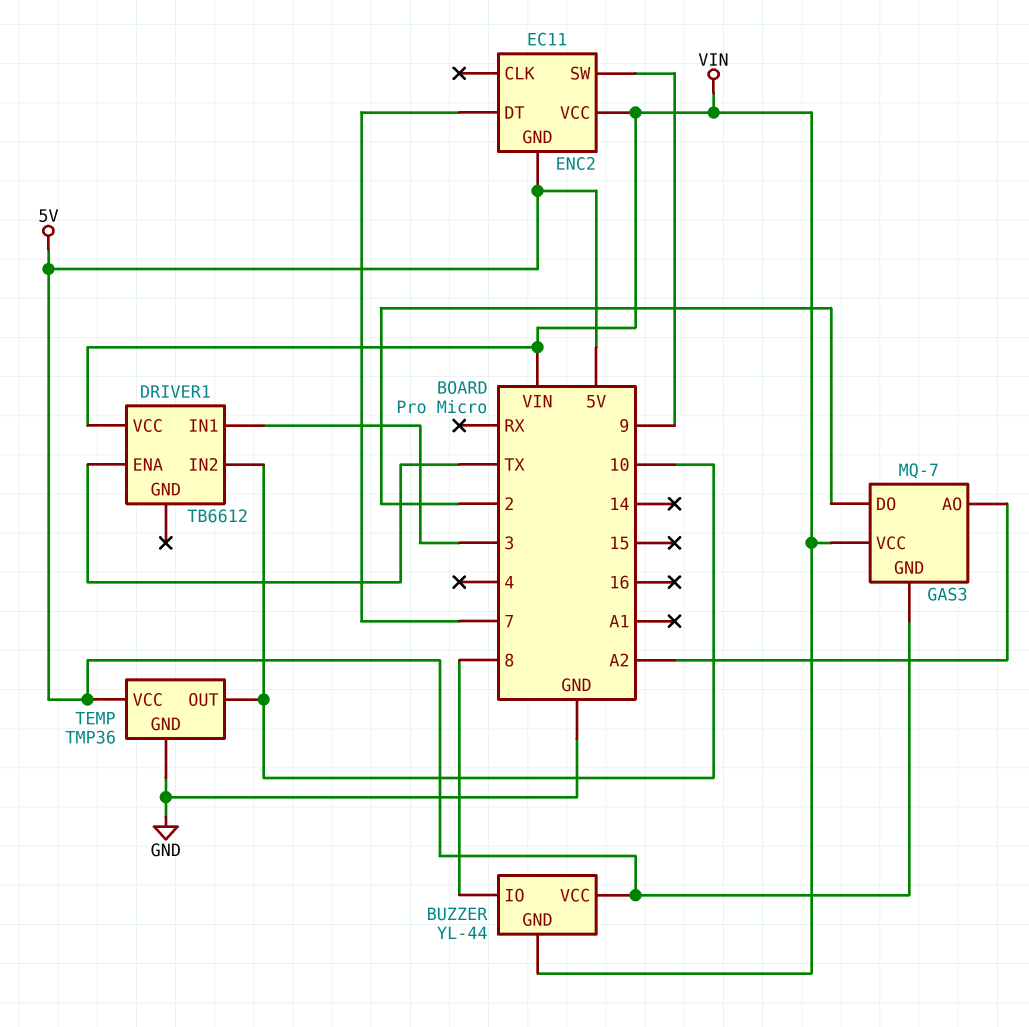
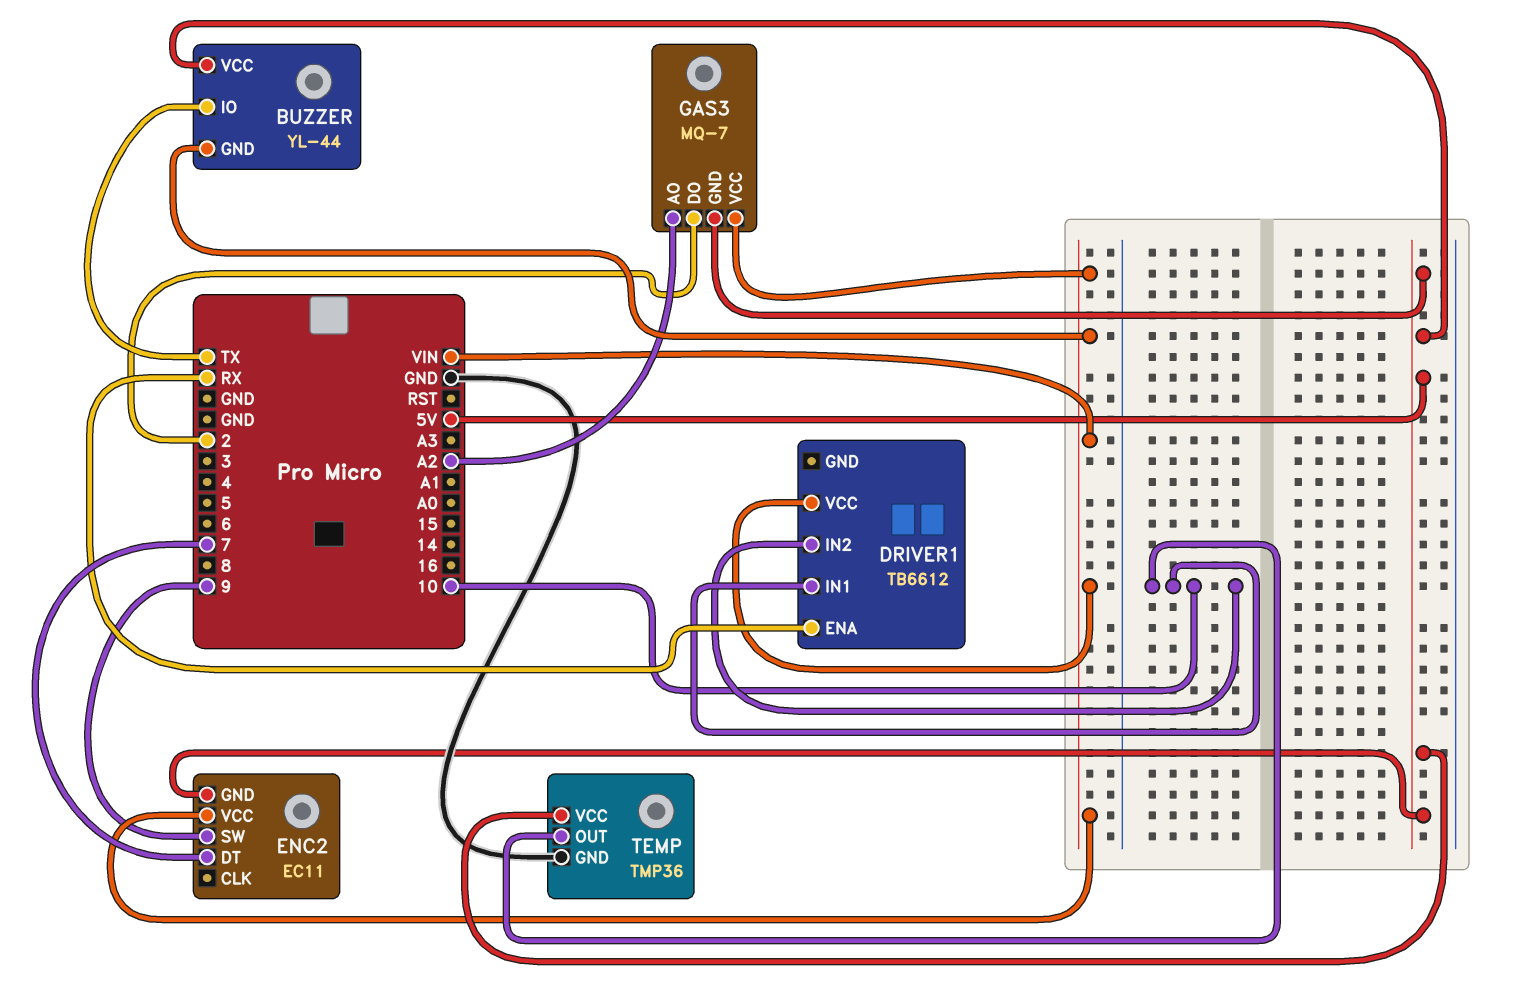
BUZZER pin IO: 8 -> TX
DRIVER1 pin ENA: TX -> RX
DRIVER1 pin IN1: 3 -> 10

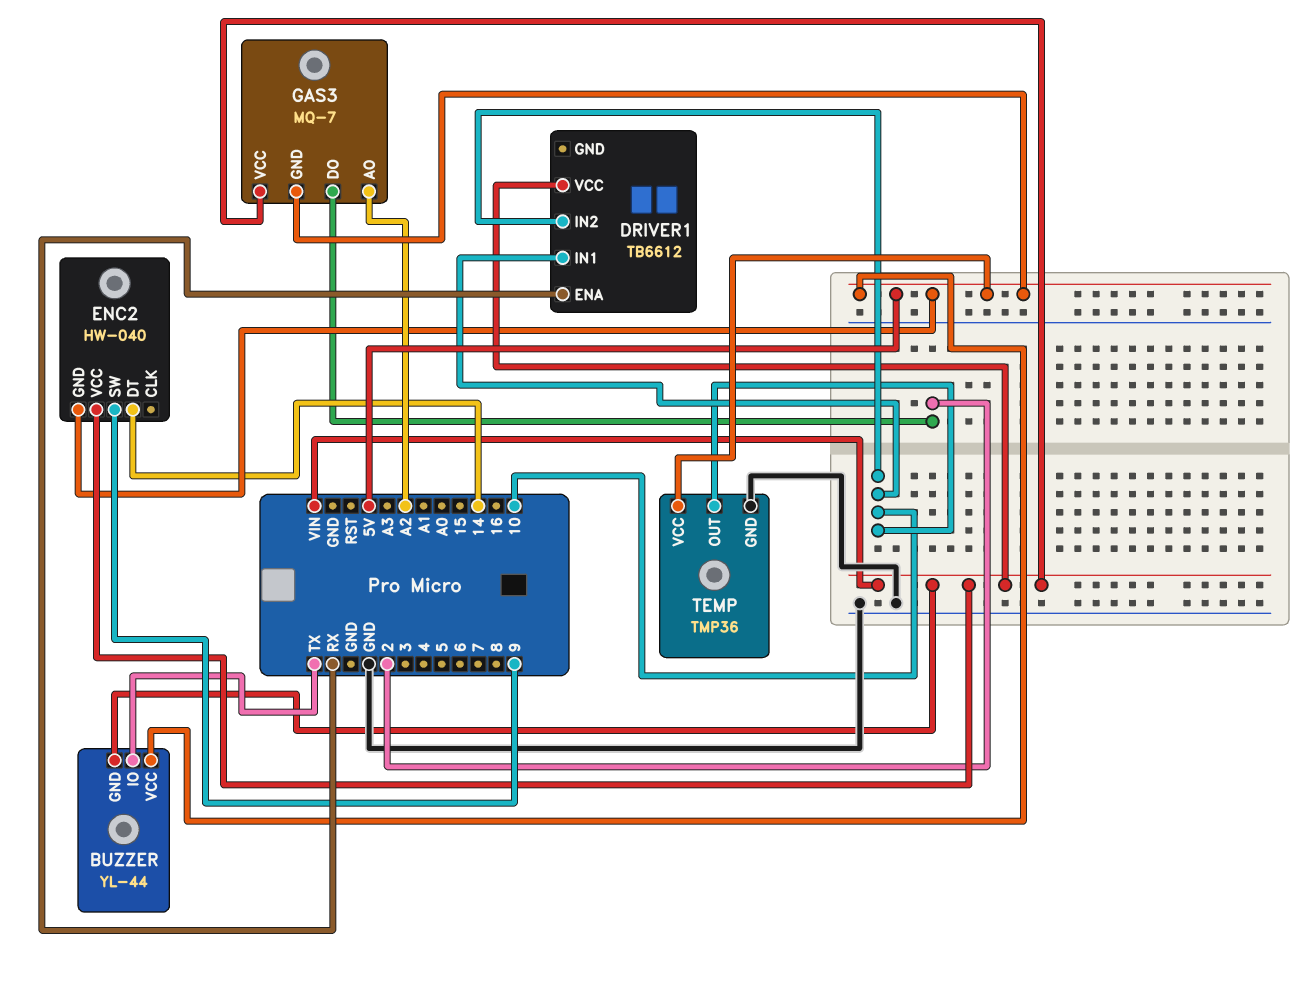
ENC2: EC11 -> HW-040
ENC2 pin DT: 7 -> 14

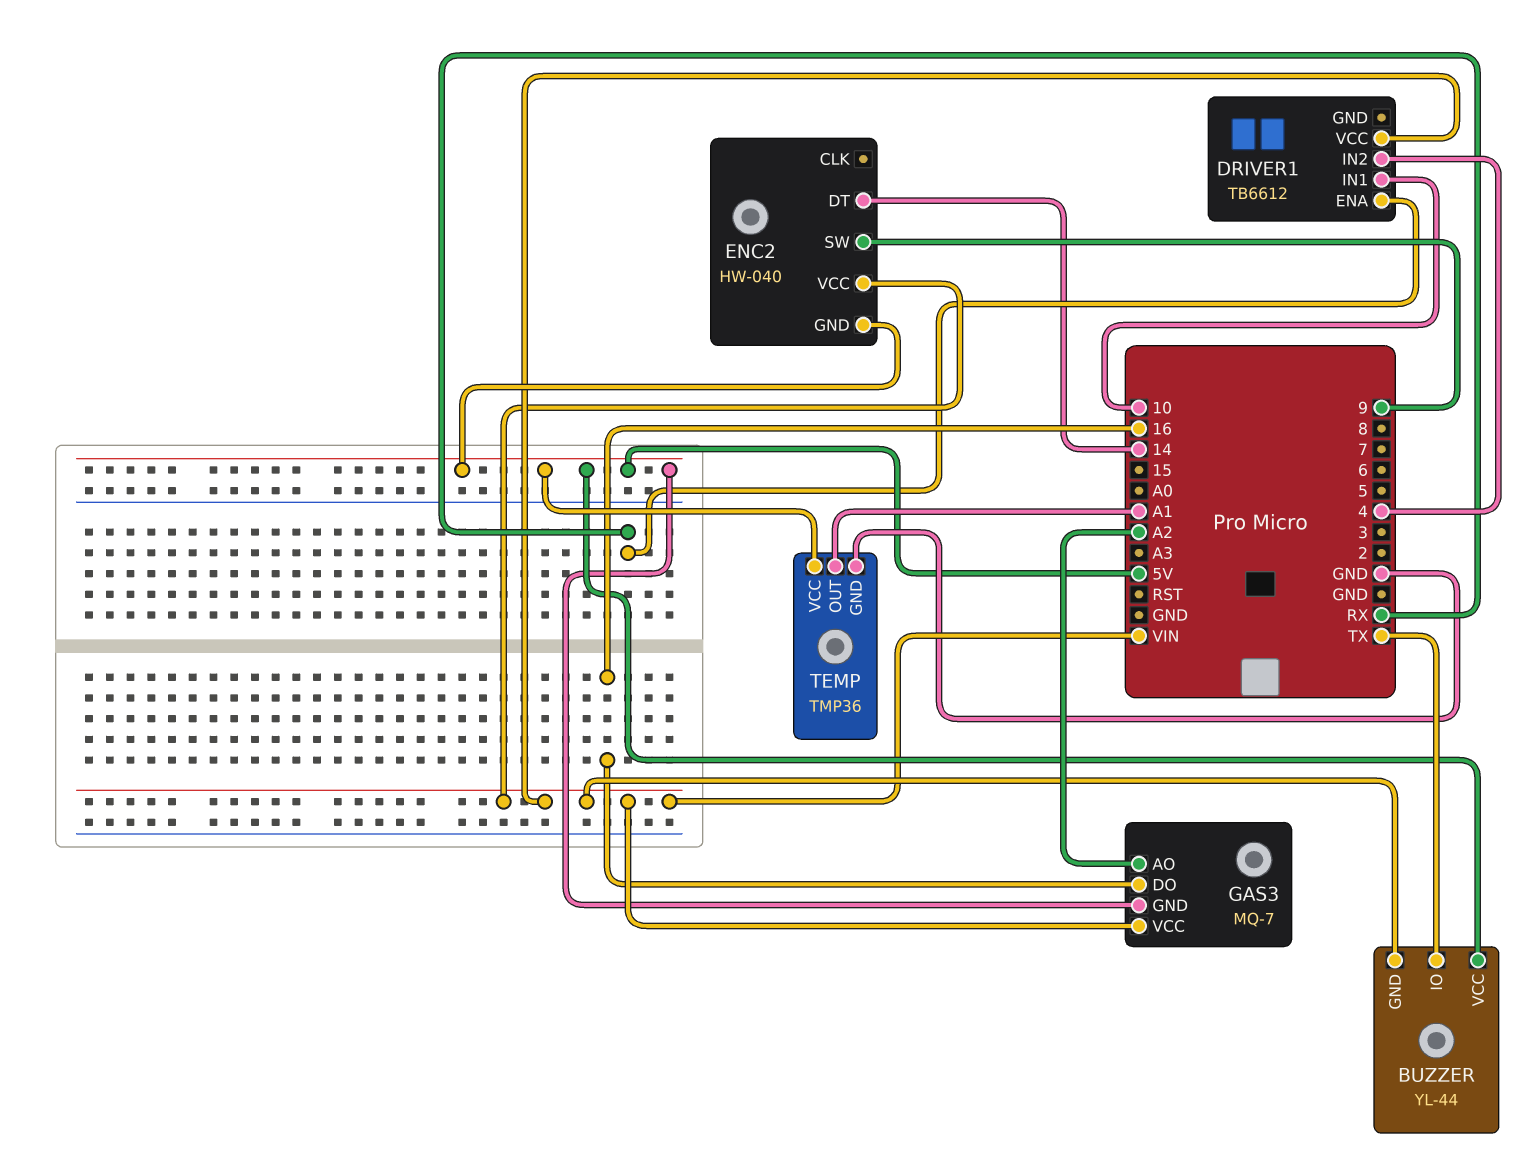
DRIVER1 pin IN2: 10 -> 4
GAS3 pin DO: 2 -> 16
TEMP pin OUT: 10 -> A1

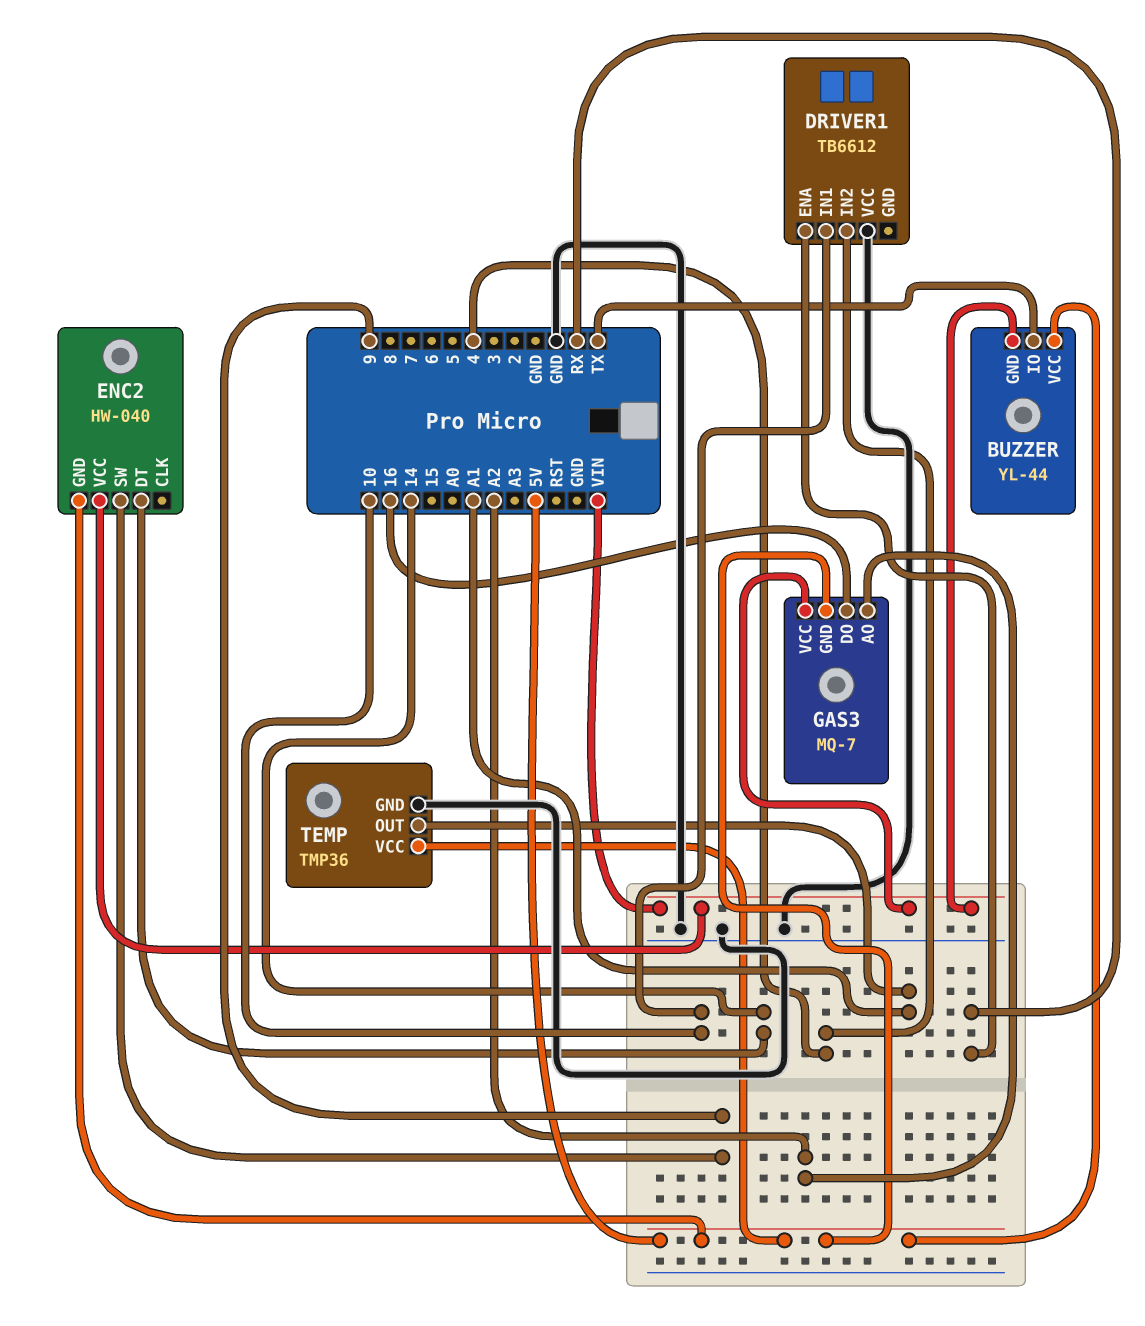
DRIVER1 pin VCC: VIN -> GND

